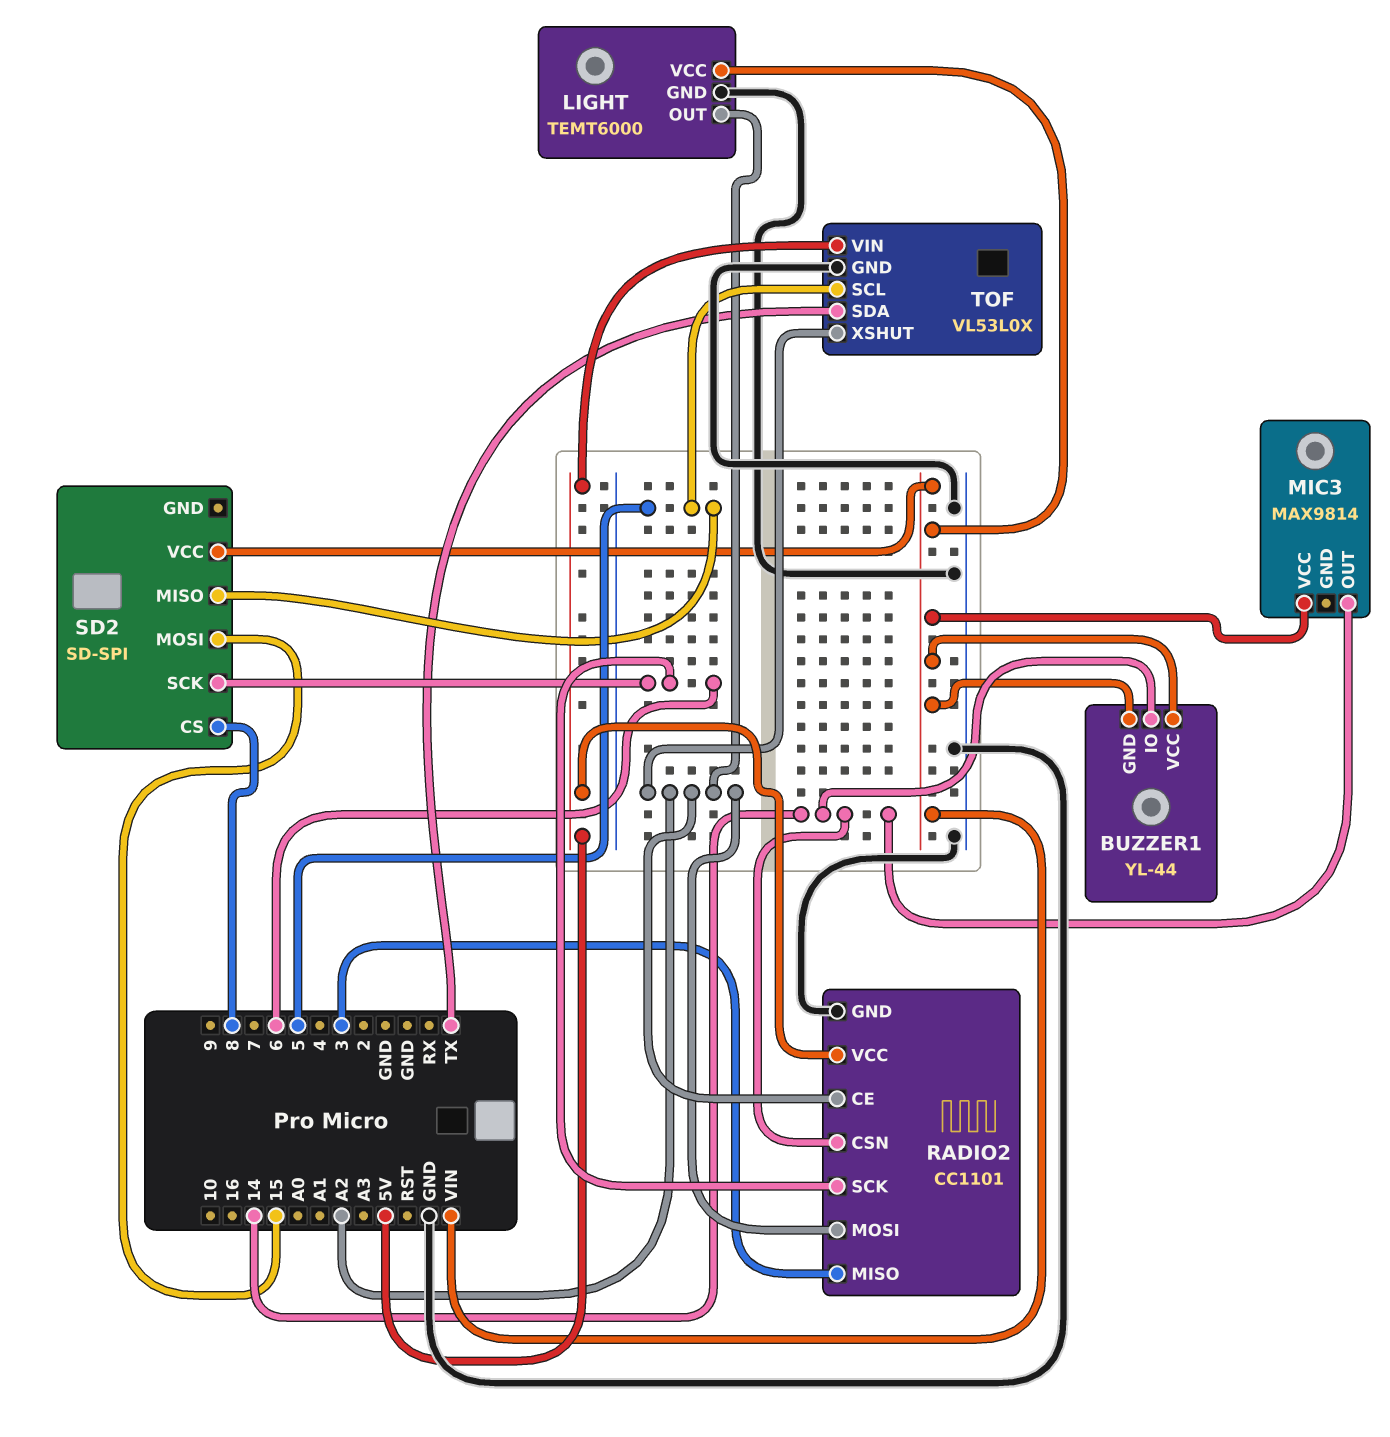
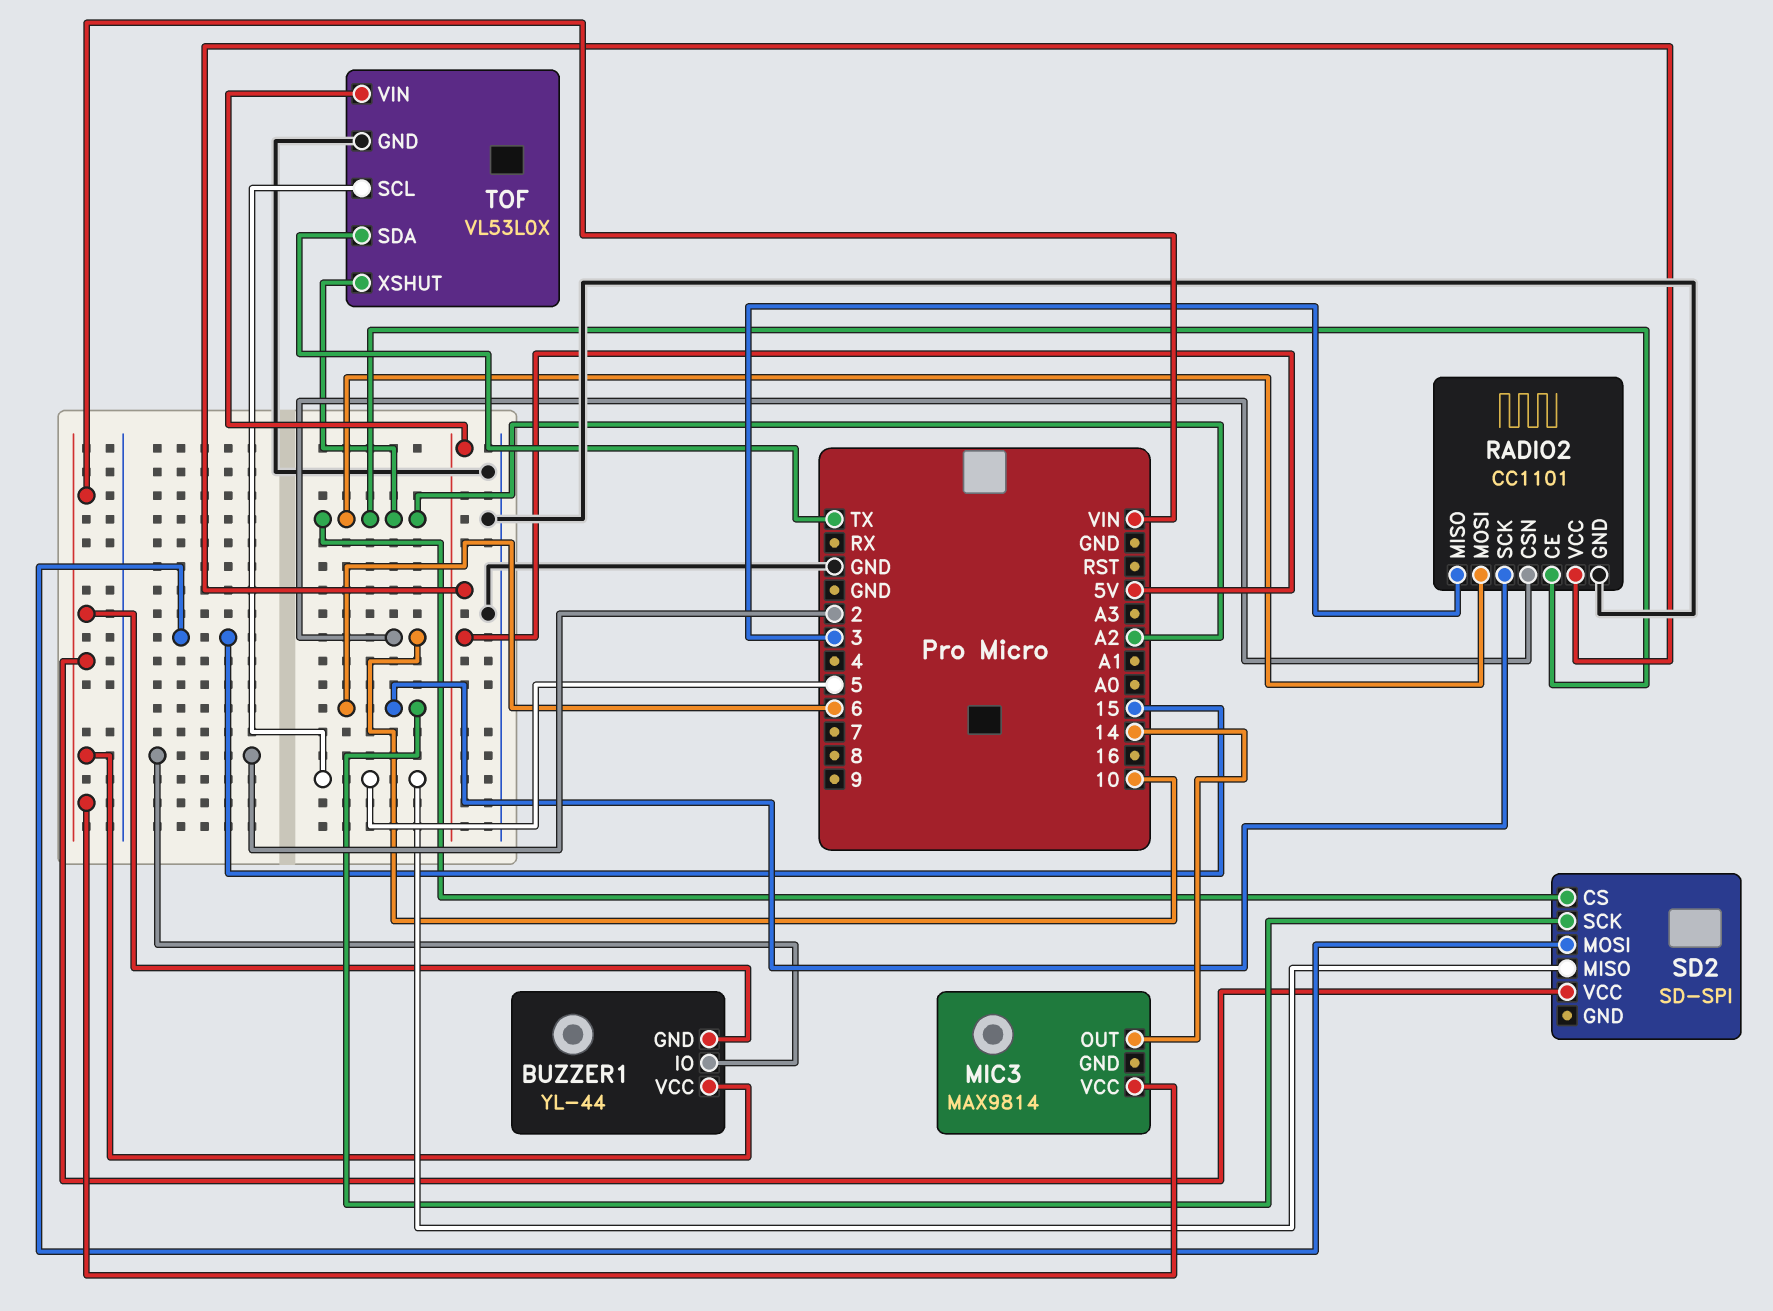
BUZZER1 pin IO: 14 -> 2
LIGHT: TEMT6000 -> none
LIGHT pin GND: GND -> none
LIGHT pin OUT: A2 -> none
LIGHT pin VCC: VIN -> none
RADIO2 pin CSN: 14 -> 10
SD2 pin CS: 8 -> A2

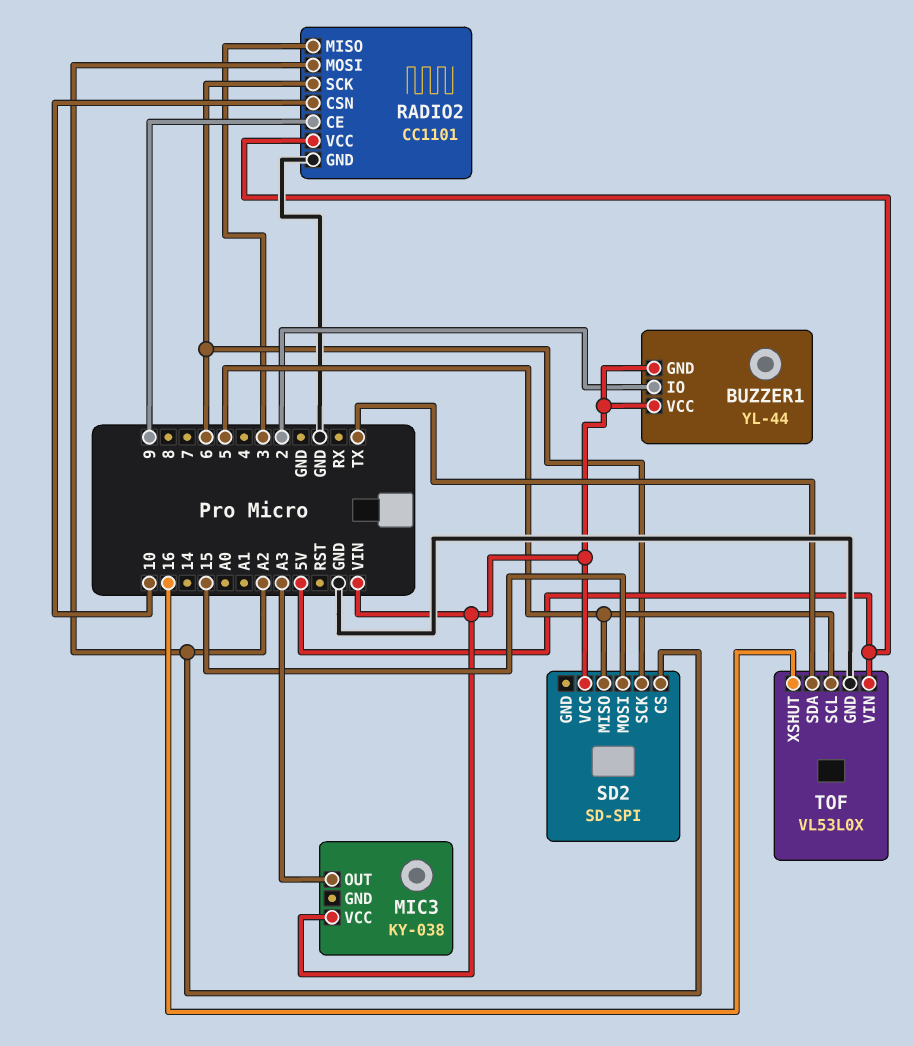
MIC3: MAX9814 -> KY-038
MIC3 pin OUT: 14 -> A3
RADIO2 pin CE: A2 -> 9
TOF pin XSHUT: A2 -> 16

